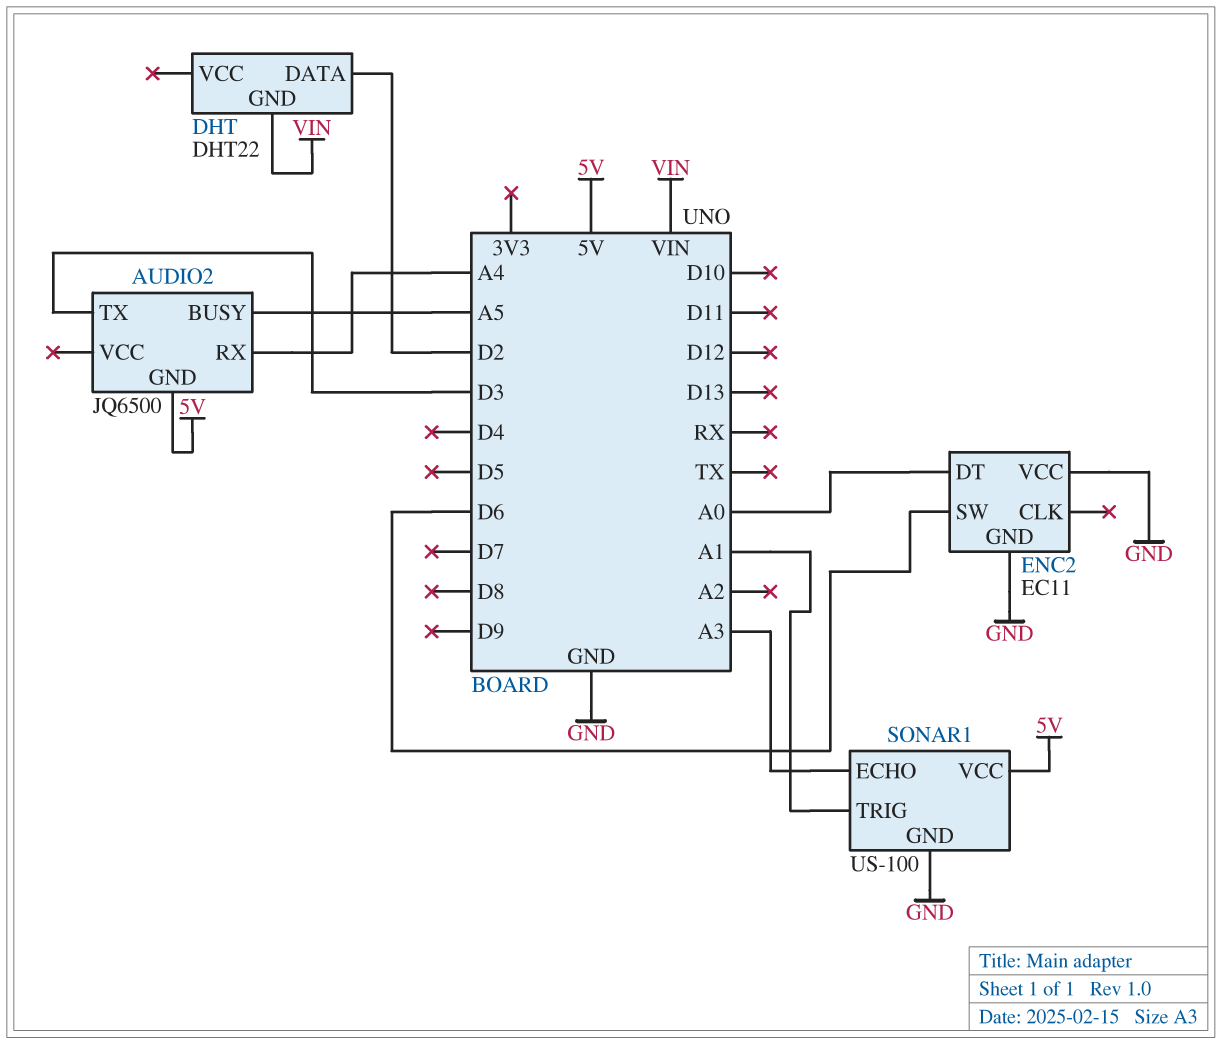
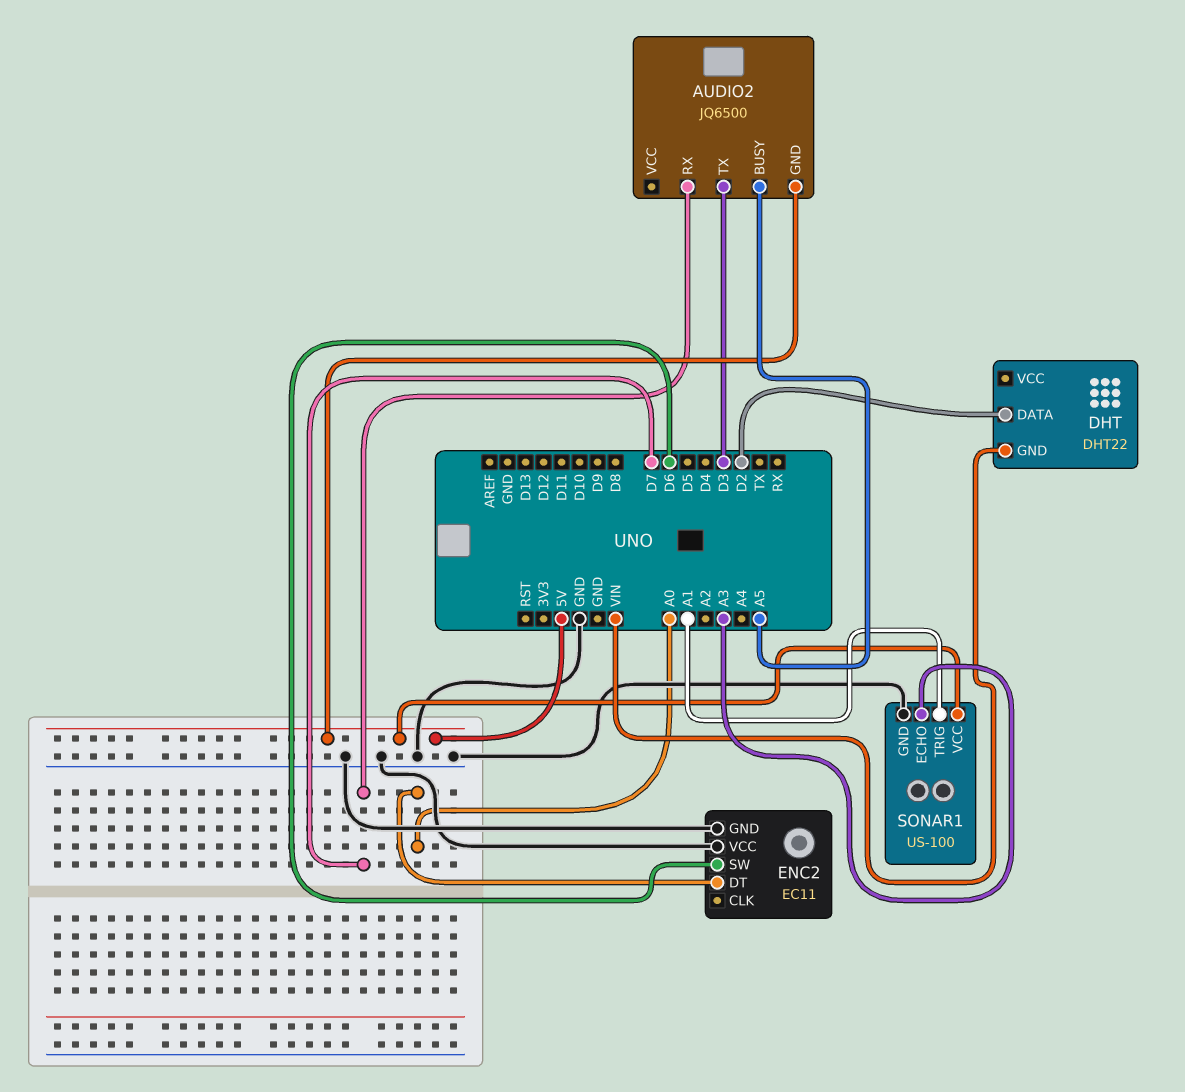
AUDIO2 pin RX: A4 -> D7

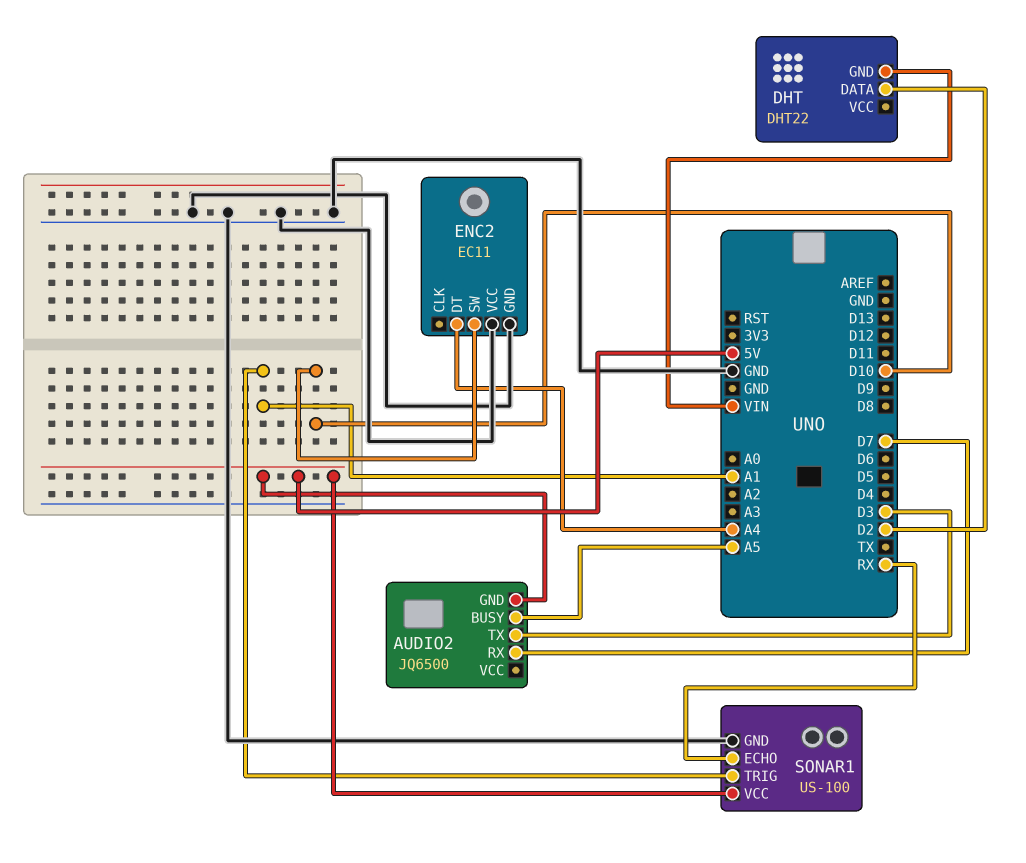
ENC2 pin DT: A0 -> A4
ENC2 pin SW: D6 -> D10
SONAR1 pin ECHO: A3 -> RX

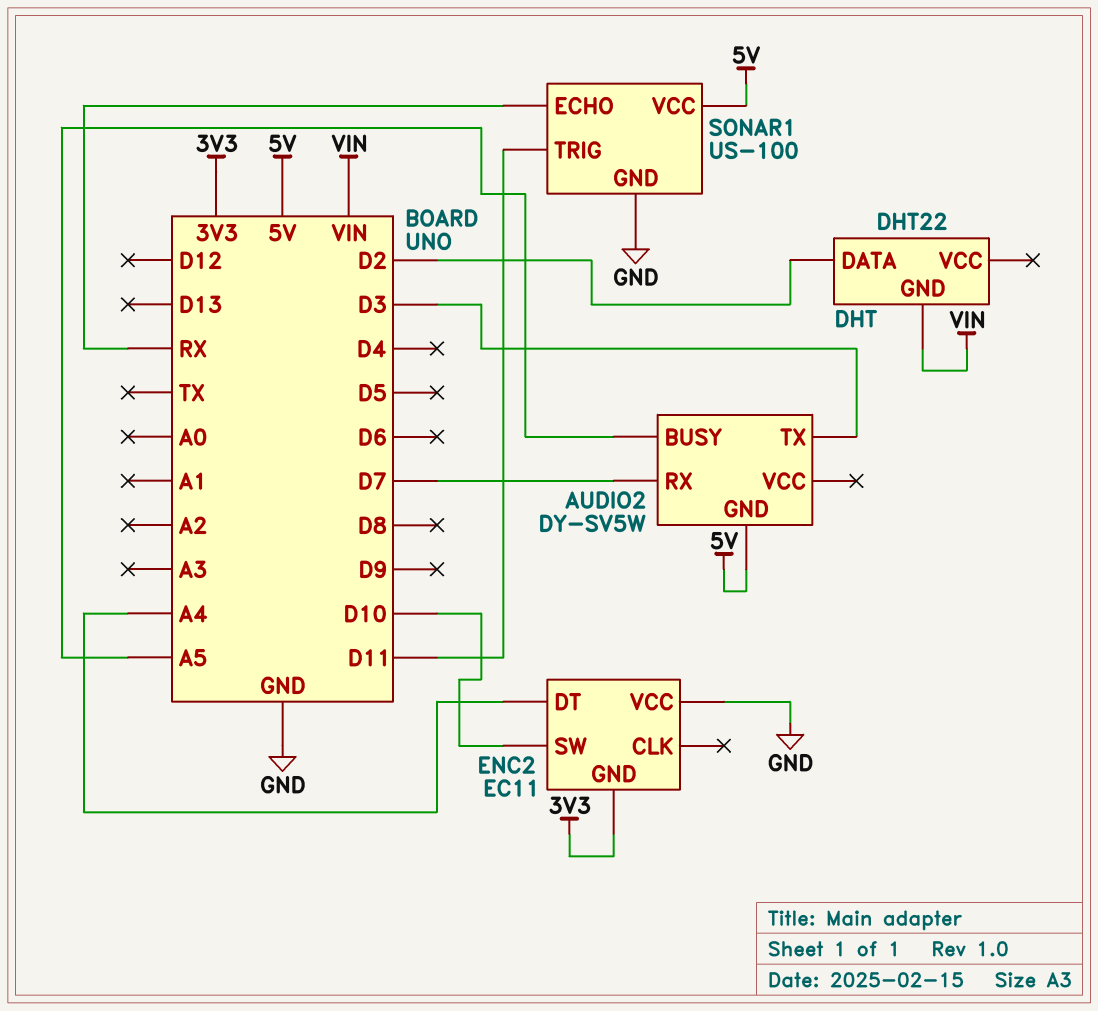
AUDIO2: JQ6500 -> DY-SV5W
ENC2 pin GND: GND -> 3V3
SONAR1 pin TRIG: A1 -> D11

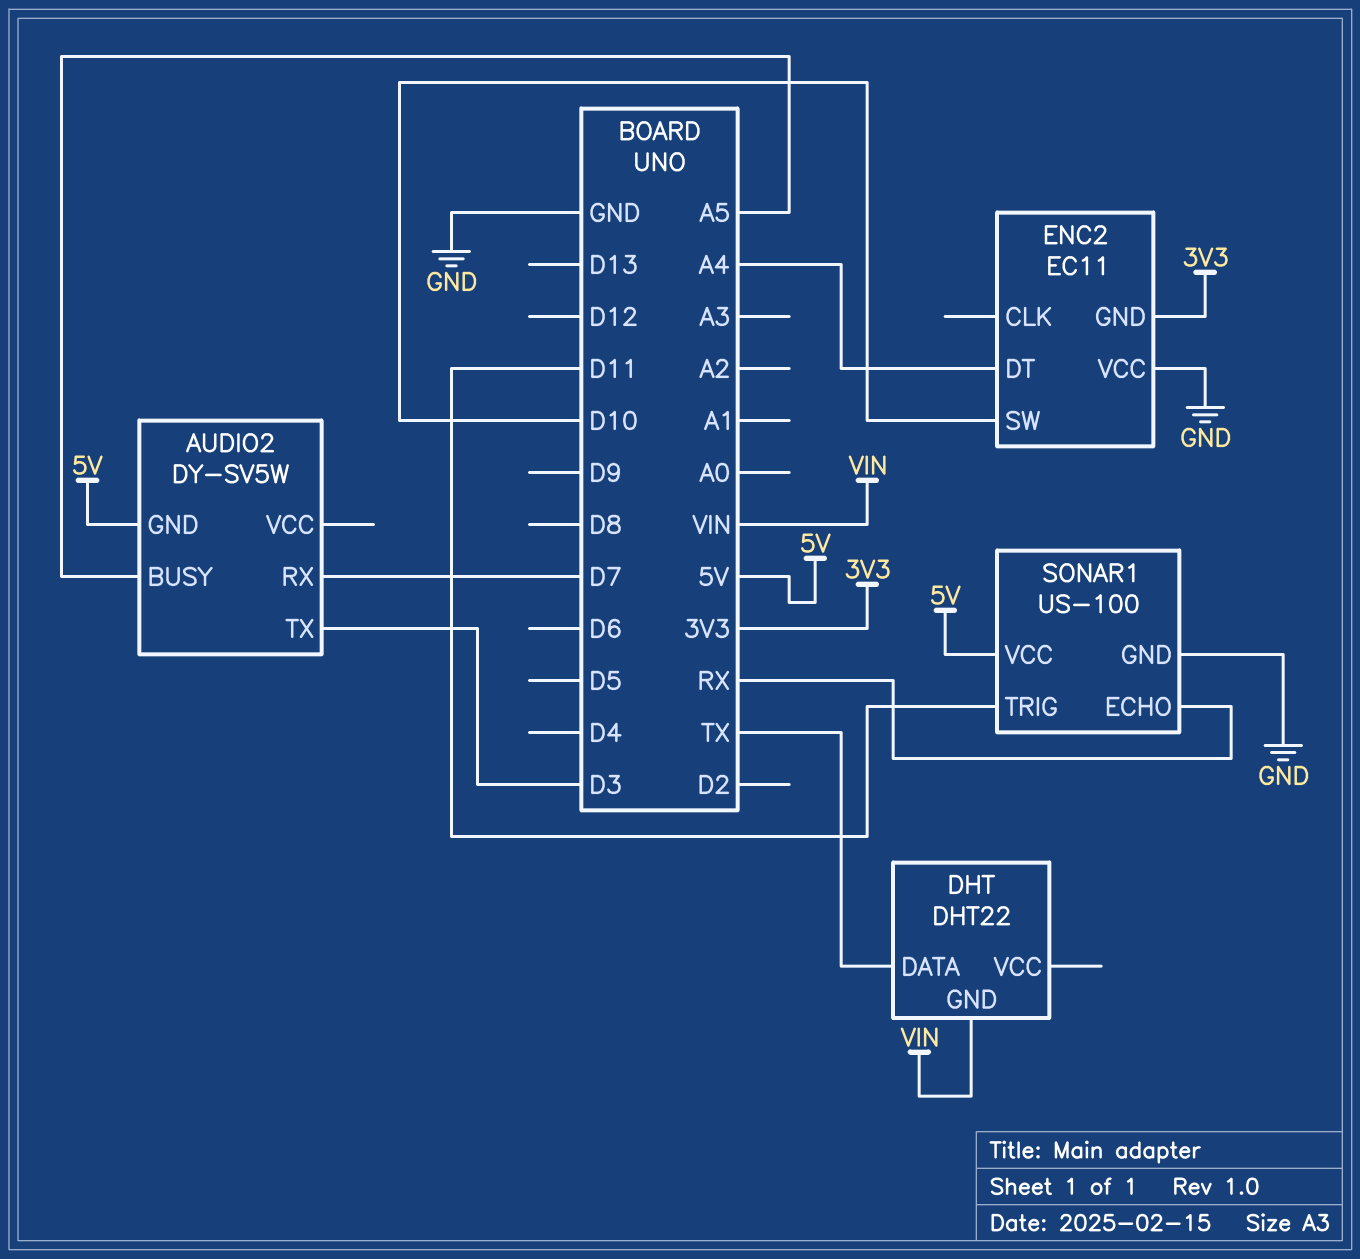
DHT pin DATA: D2 -> TX

